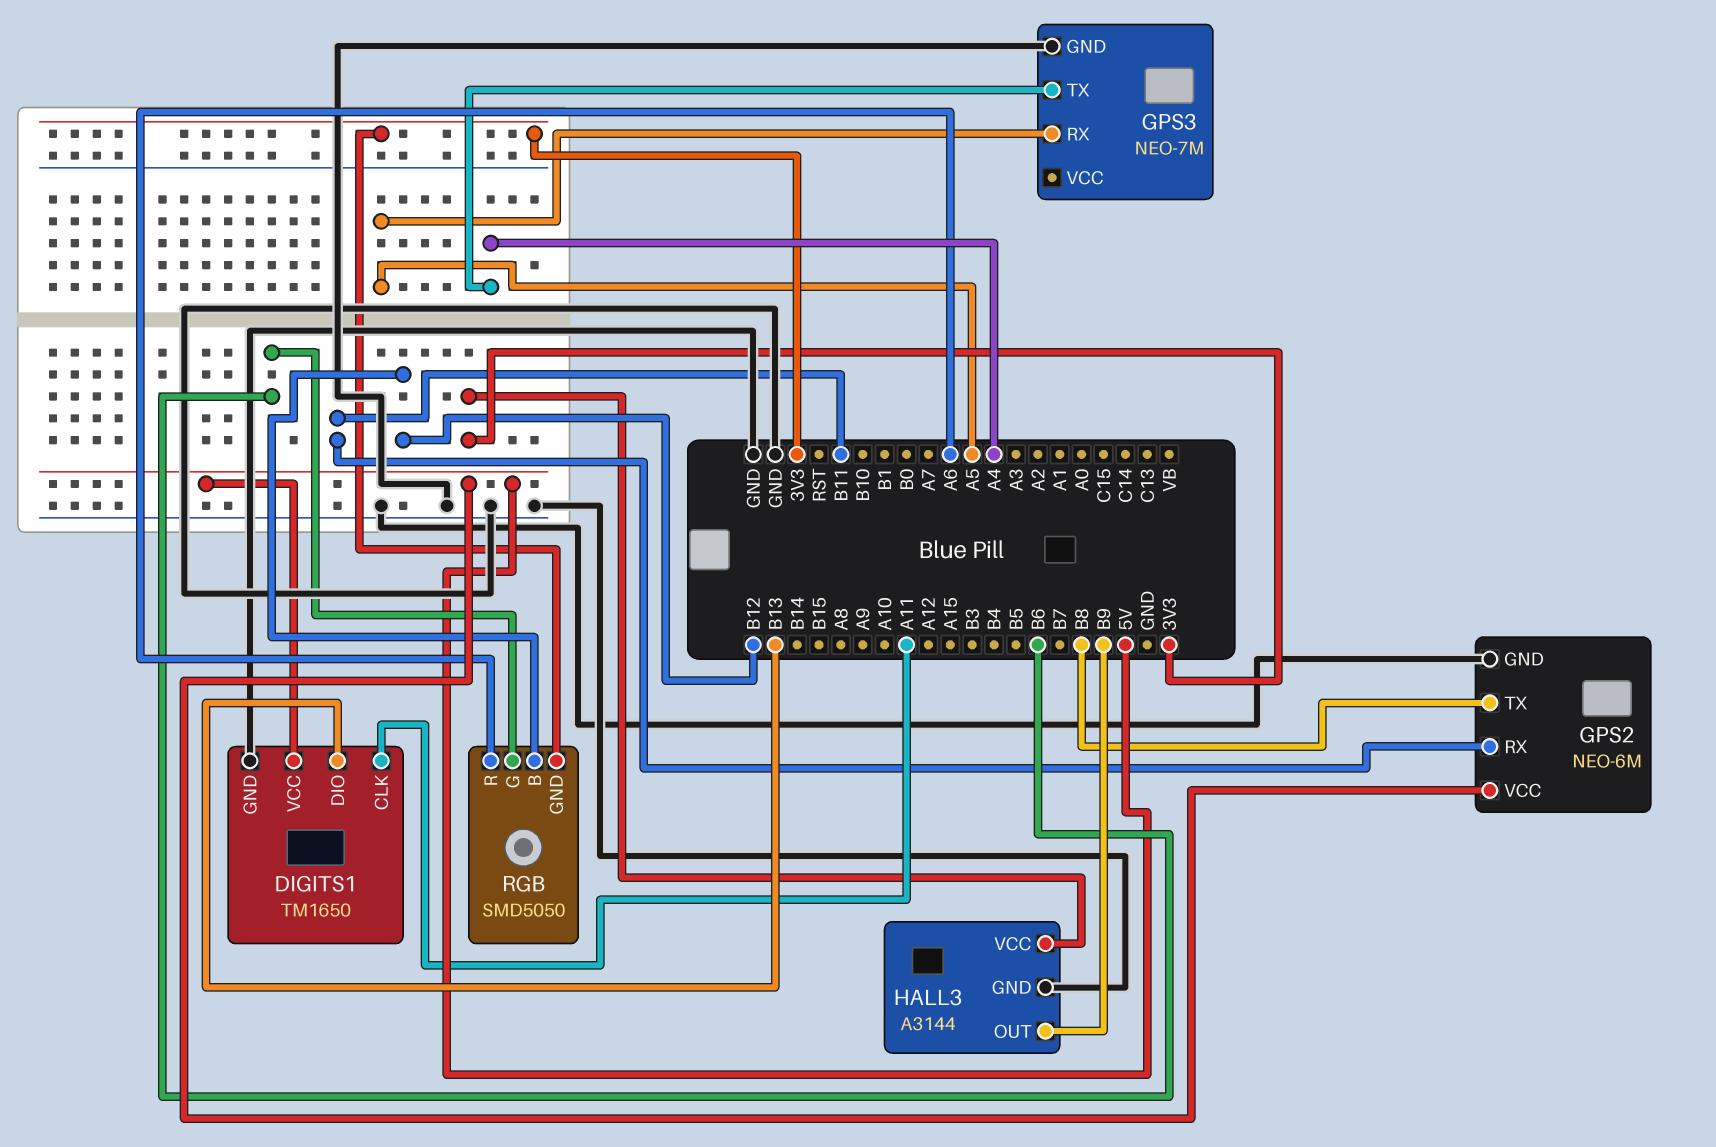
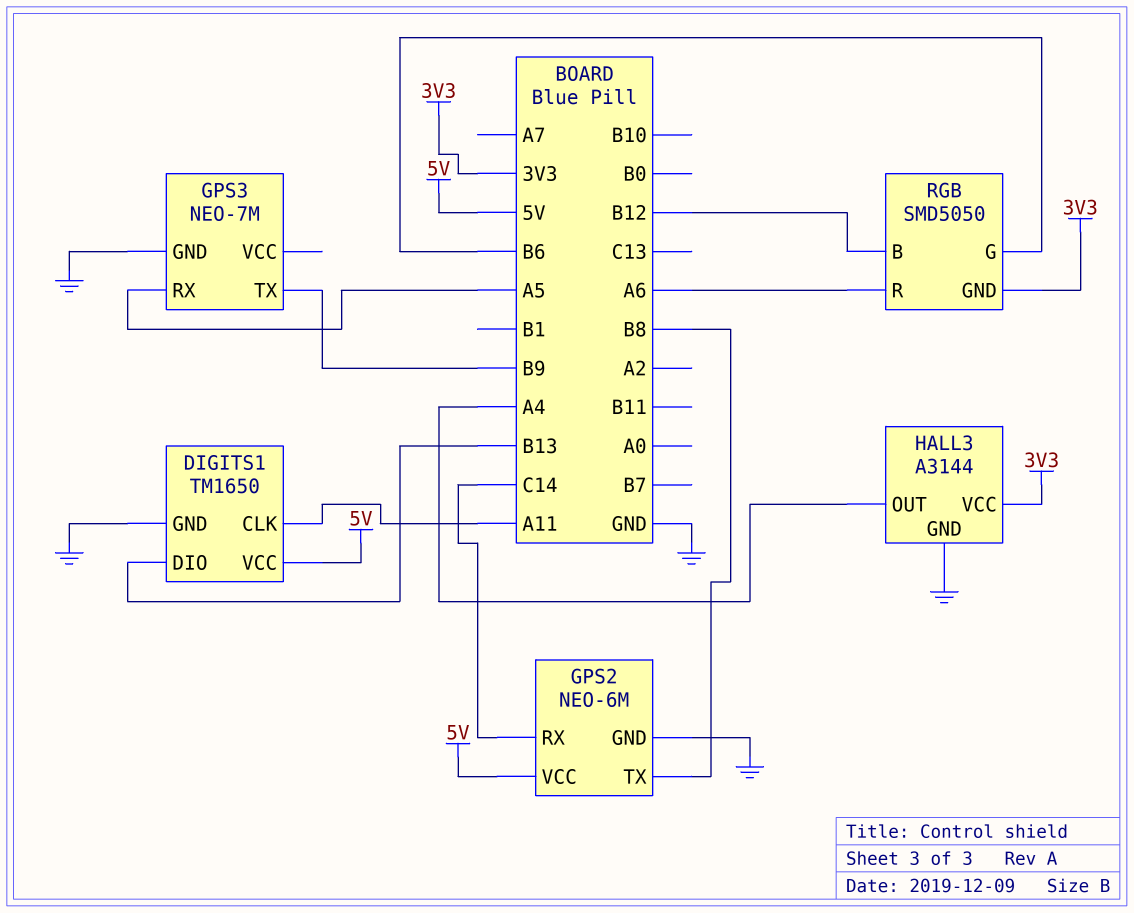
GPS2 pin RX: B11 -> C14
GPS3 pin TX: A4 -> B9
HALL3 pin OUT: B9 -> A4

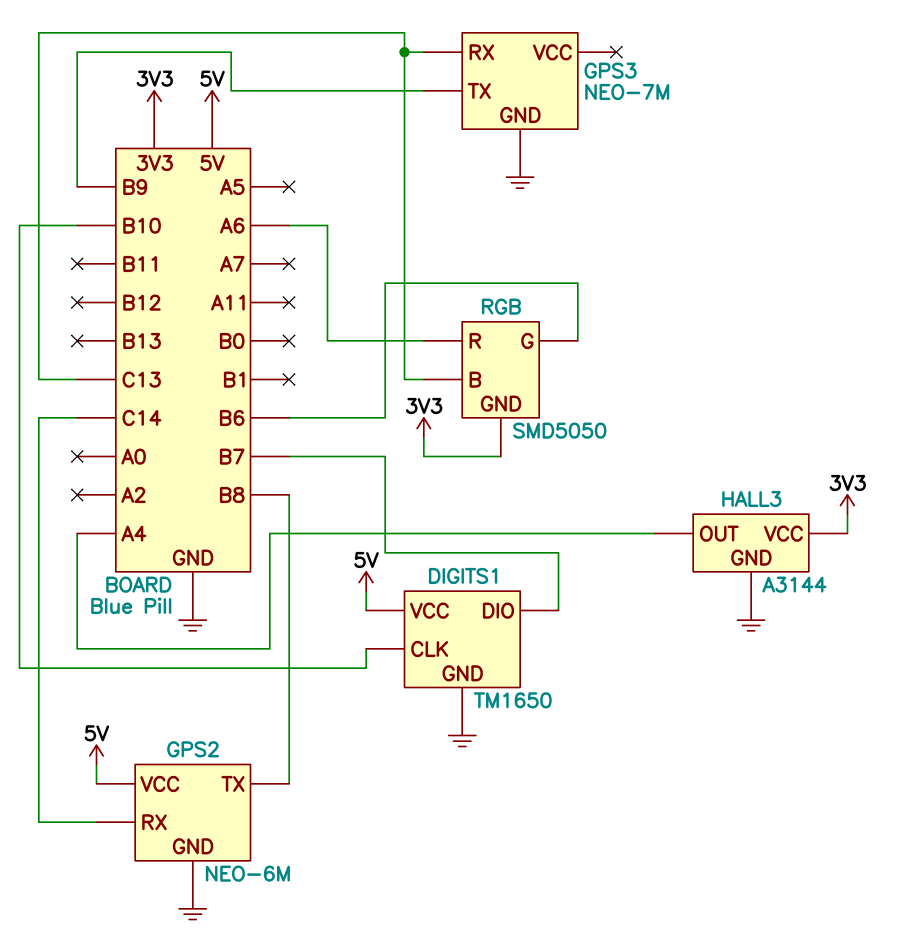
DIGITS1 pin CLK: A11 -> B10
DIGITS1 pin DIO: B13 -> B7
GPS3 pin RX: A5 -> C13
RGB pin B: B12 -> C13

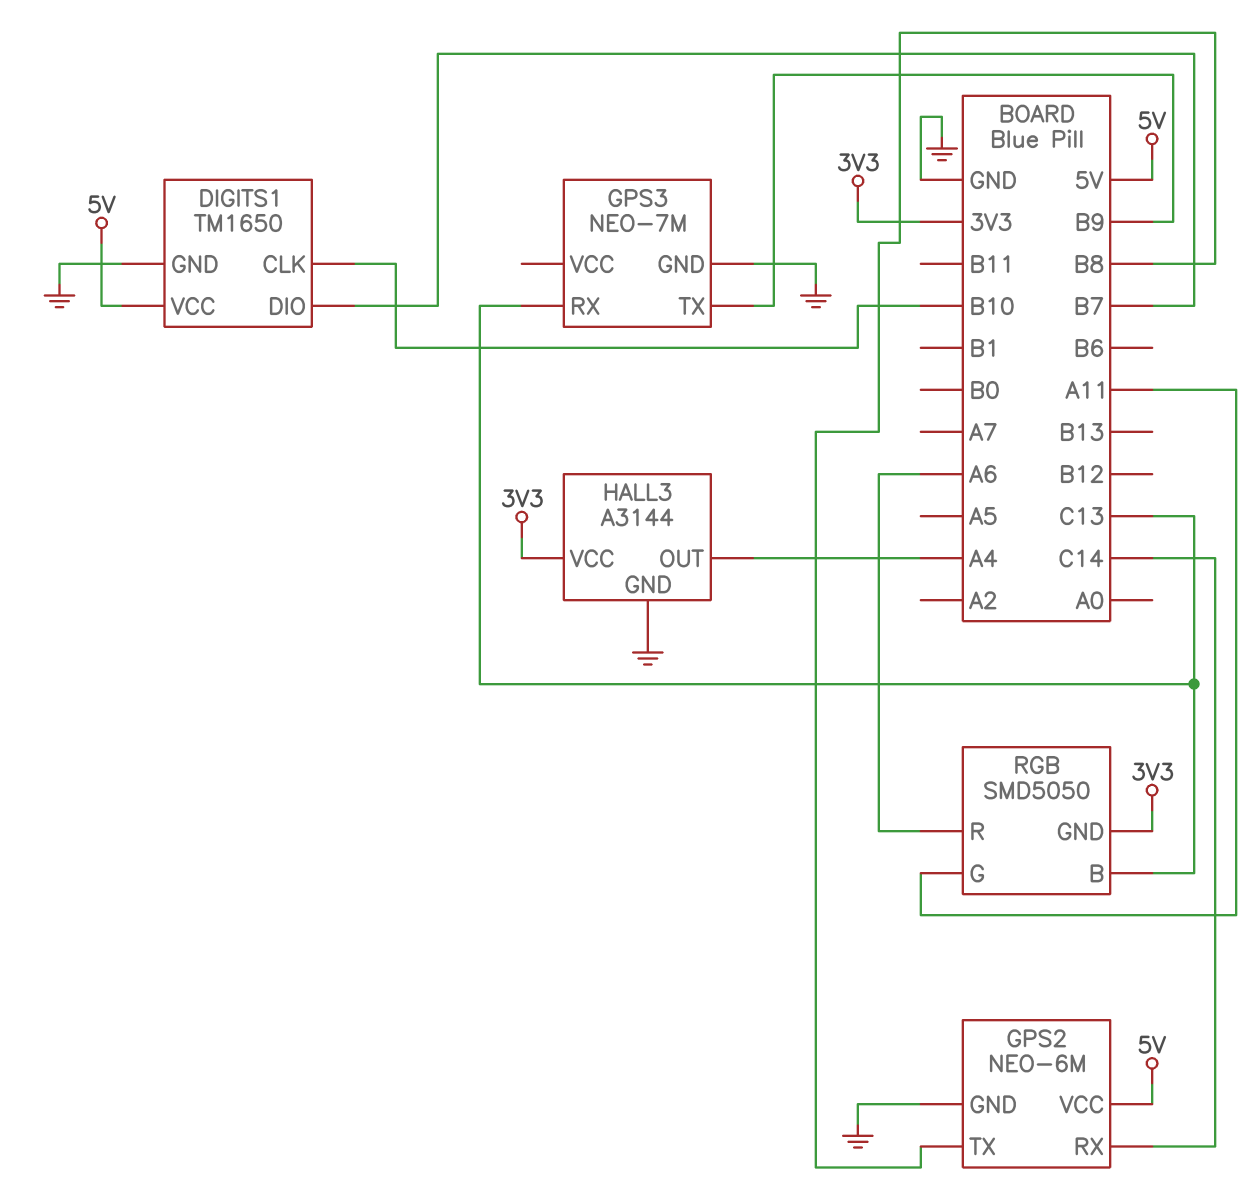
RGB pin G: B6 -> A11

